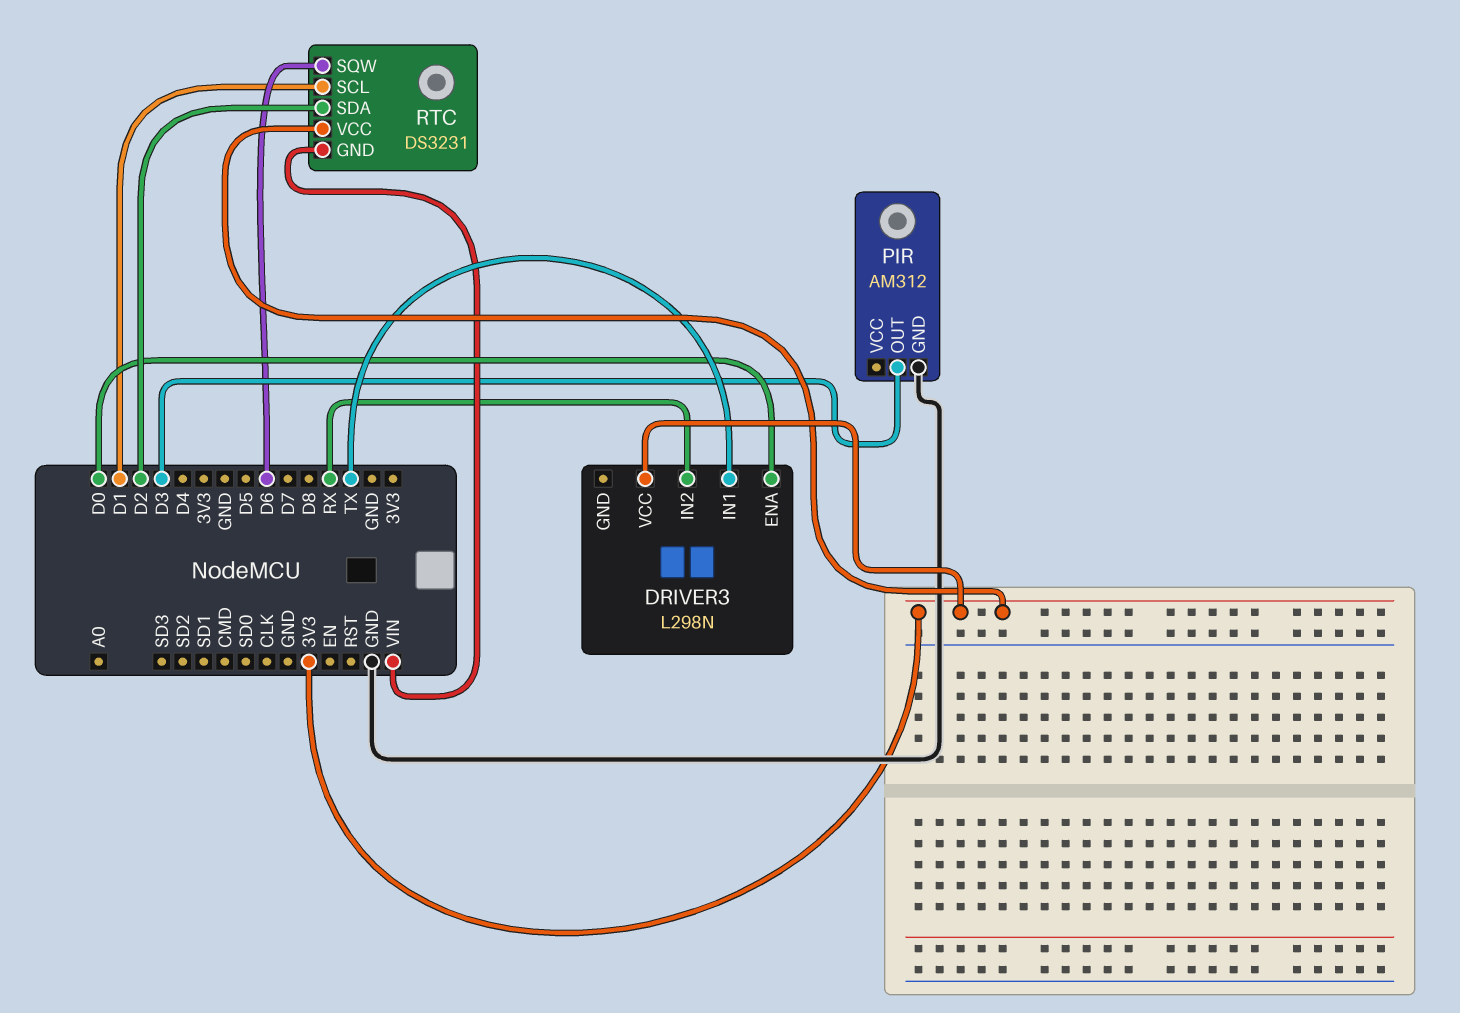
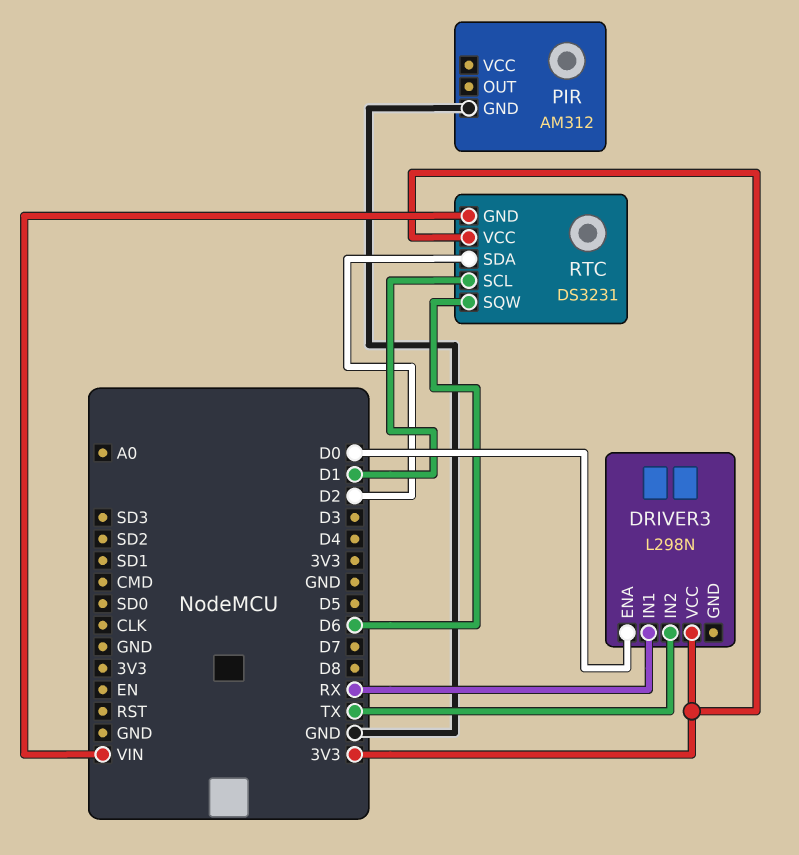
DRIVER3 pin IN1: TX -> RX
DRIVER3 pin IN2: RX -> TX
PIR pin OUT: D3 -> none

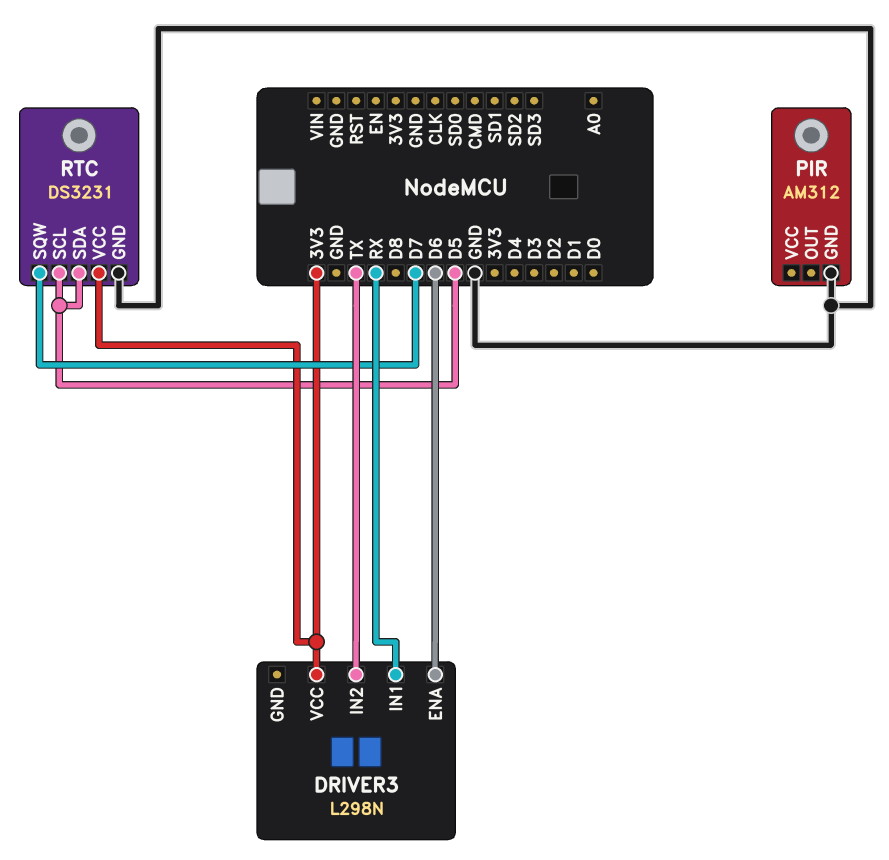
DRIVER3 pin ENA: D0 -> D6
RTC pin GND: VIN -> GND
RTC pin SCL: D1 -> D5
RTC pin SDA: D2 -> D5
RTC pin SQW: D6 -> D7

